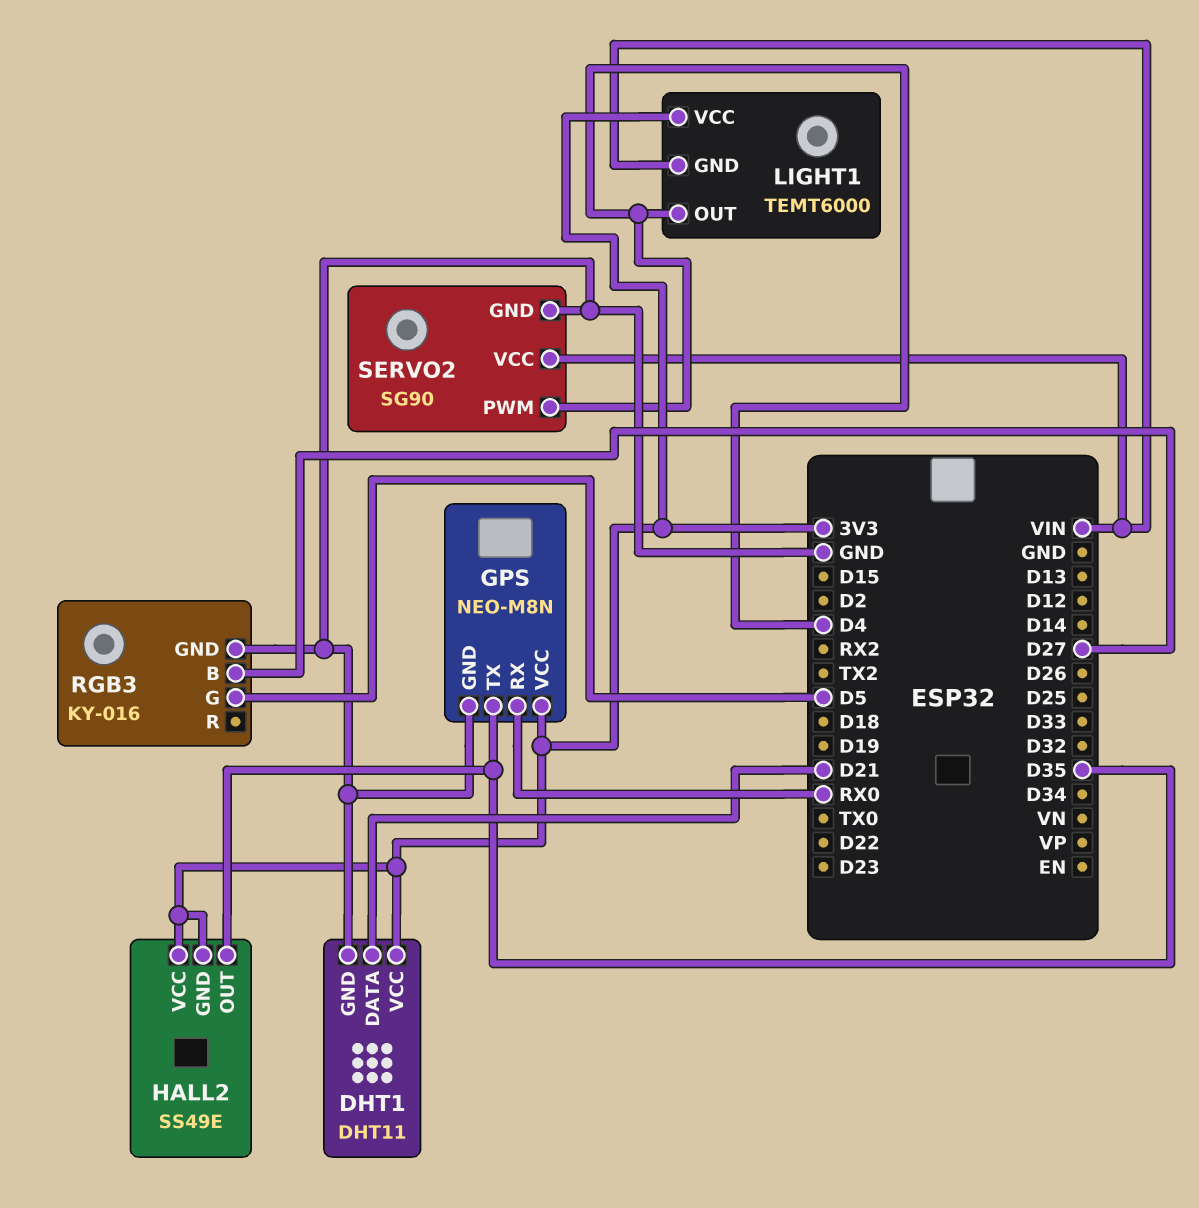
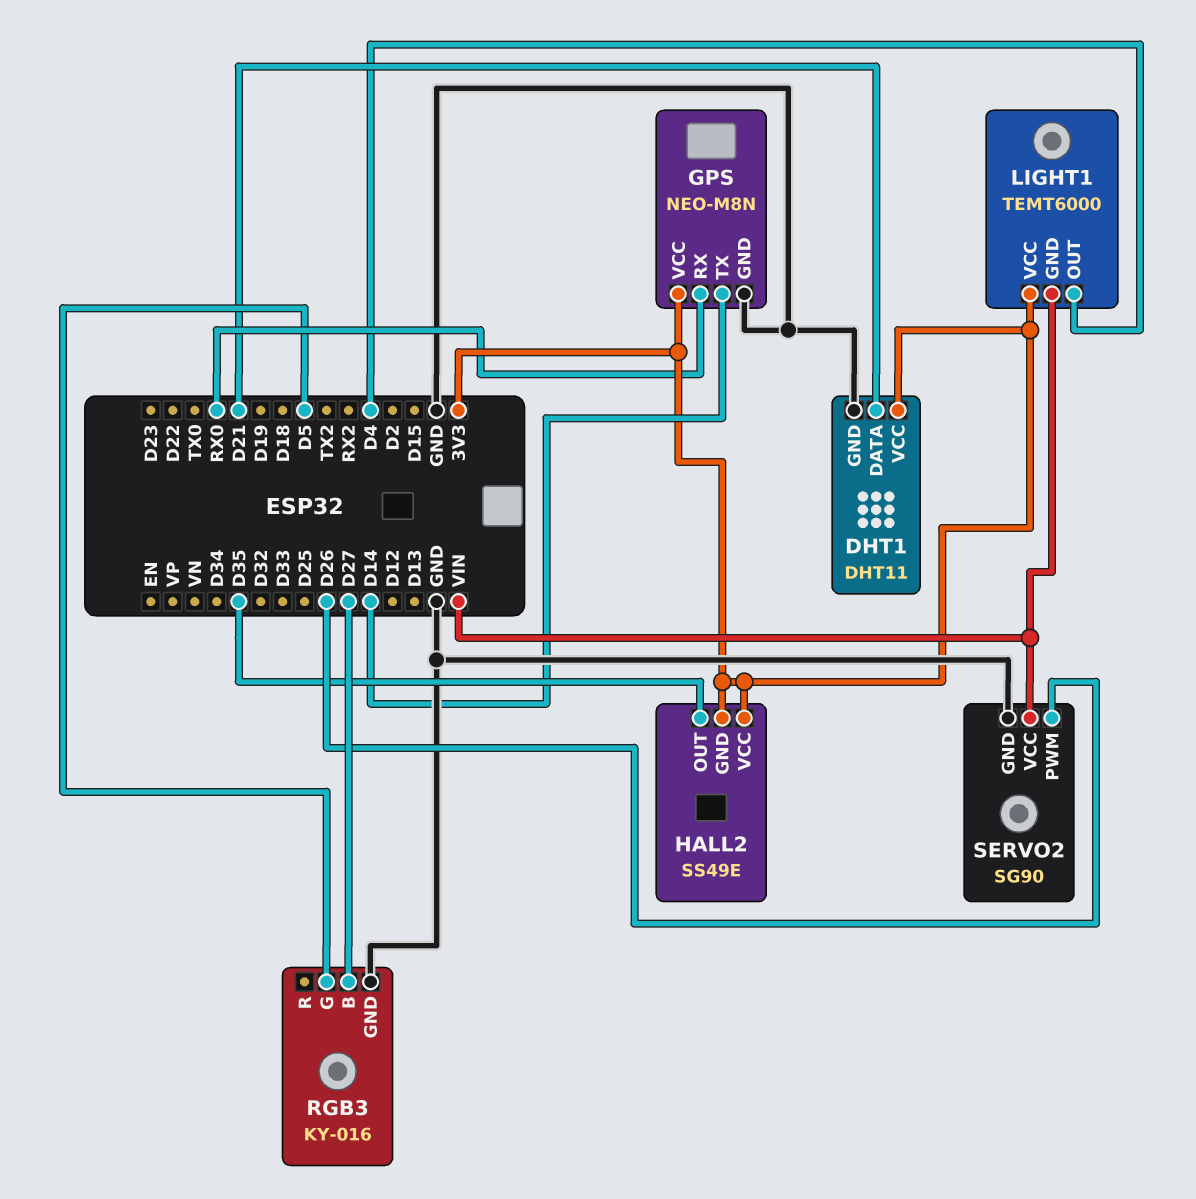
GPS pin TX: D35 -> D14
SERVO2 pin PWM: D4 -> D26

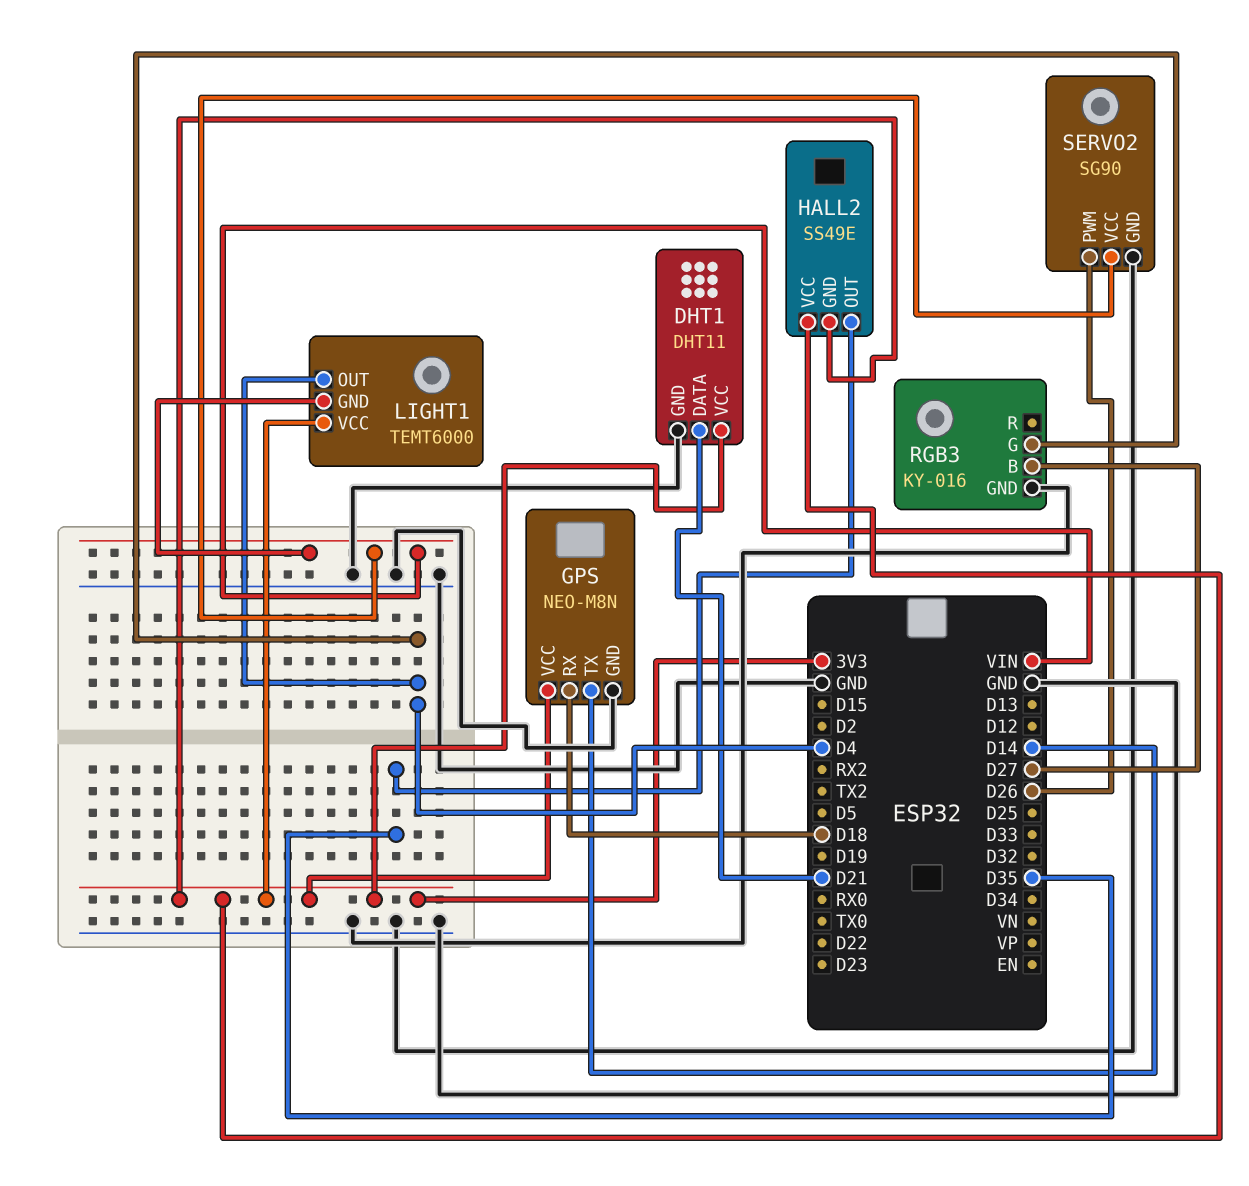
GPS pin RX: RX0 -> D18
RGB3 pin G: D5 -> D4

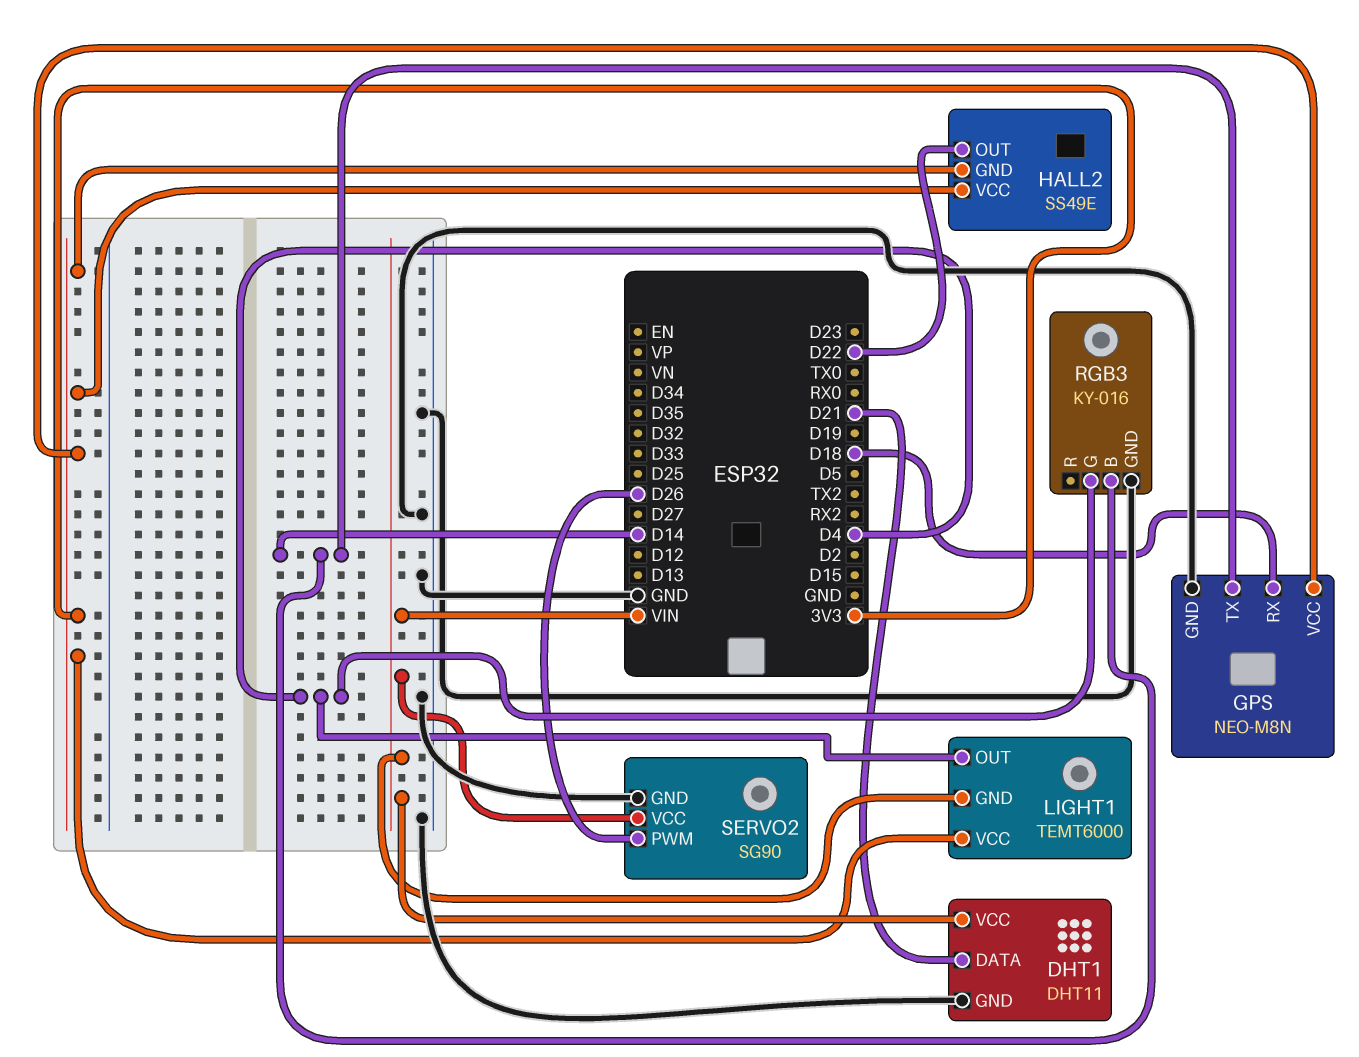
DHT1 pin VCC: 3V3 -> VIN
HALL2 pin OUT: D35 -> D22
RGB3 pin B: D27 -> D14

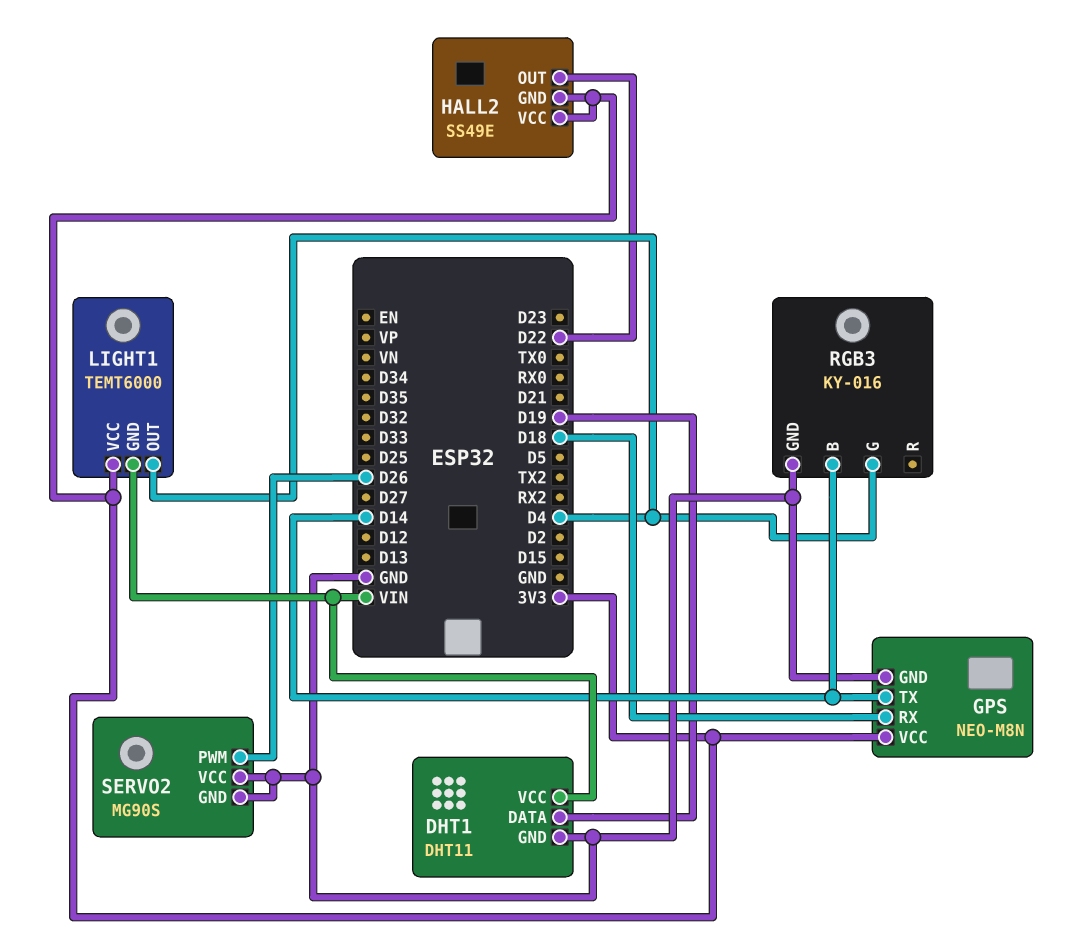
DHT1 pin DATA: D21 -> D19
SERVO2: SG90 -> MG90S
SERVO2 pin VCC: VIN -> GND

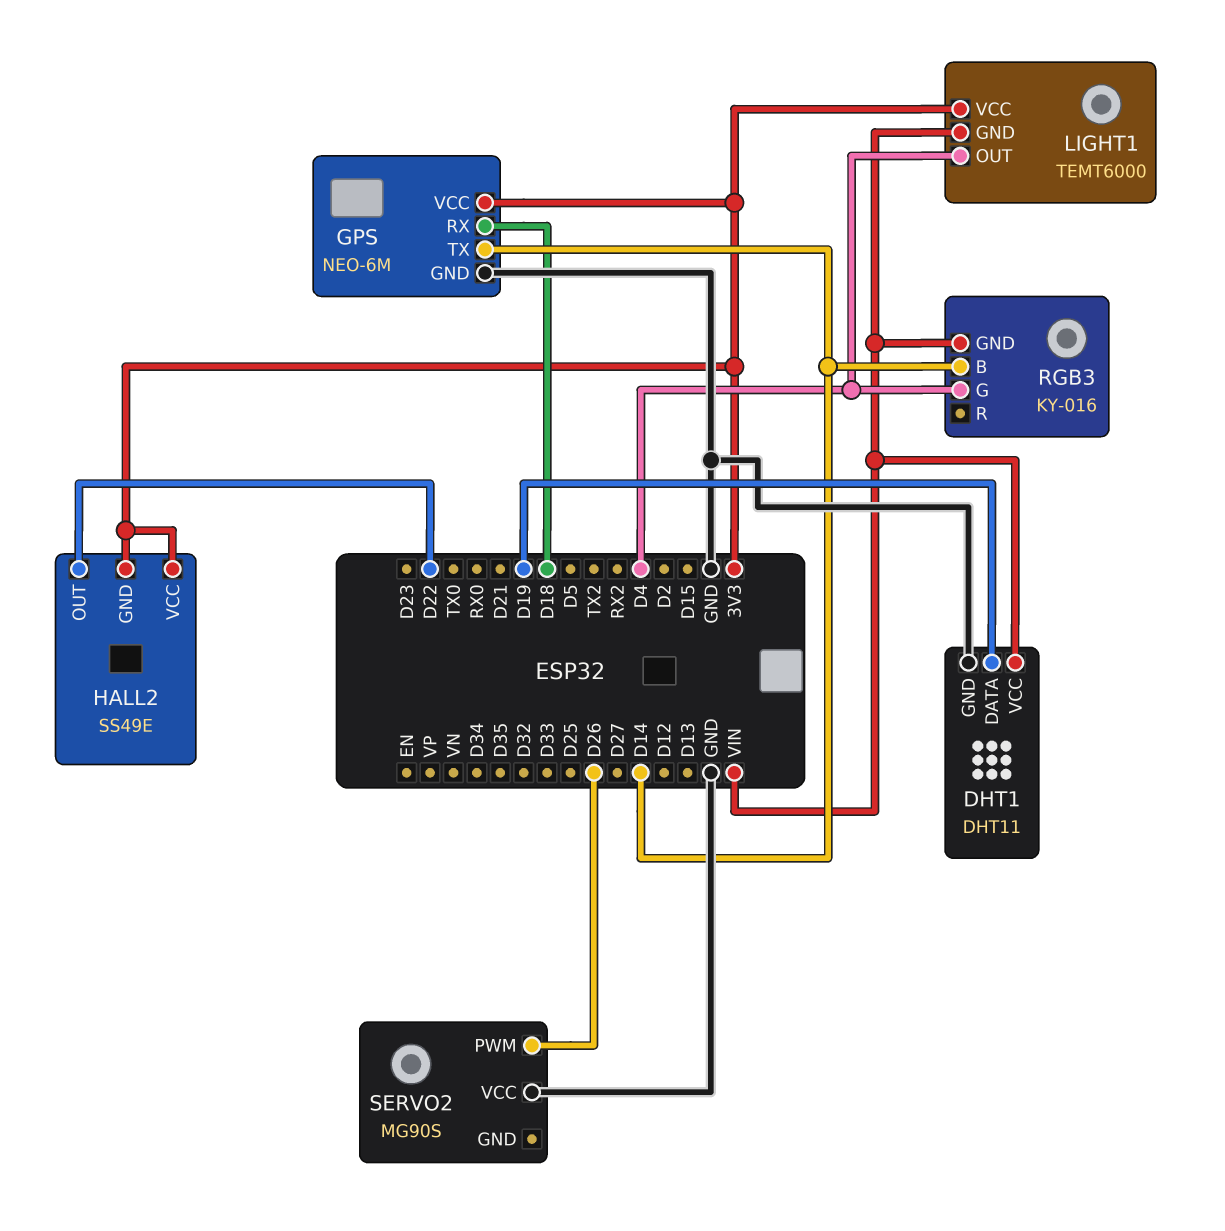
GPS: NEO-M8N -> NEO-6M
RGB3 pin GND: GND -> VIN
SERVO2 pin GND: GND -> none

